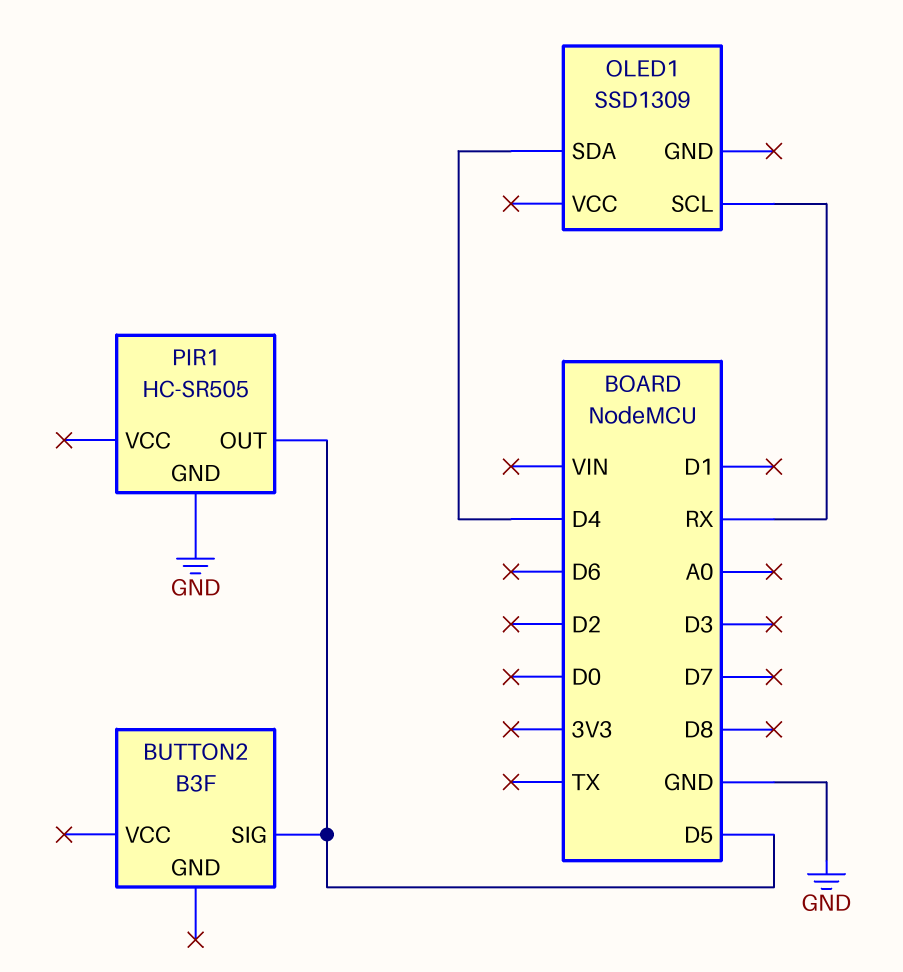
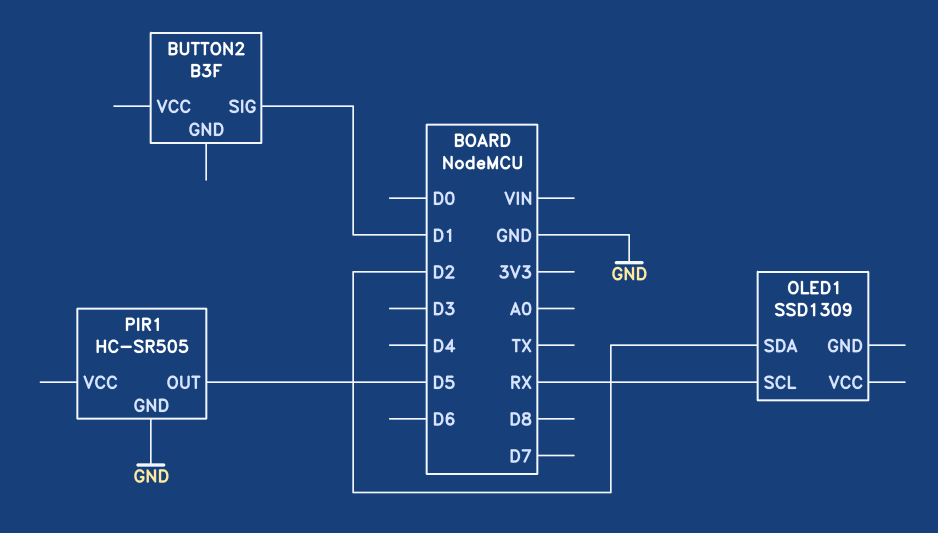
BUTTON2 pin SIG: D5 -> D1
OLED1 pin SDA: D4 -> D2

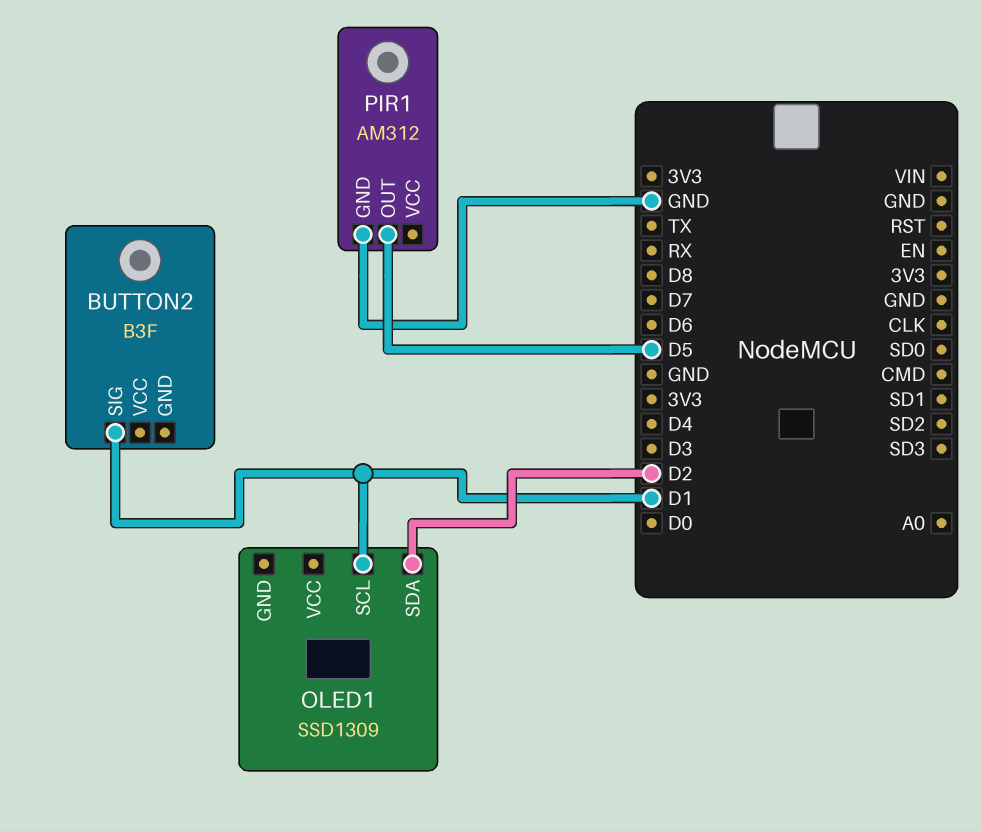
OLED1 pin SCL: RX -> D1
PIR1: HC-SR505 -> AM312

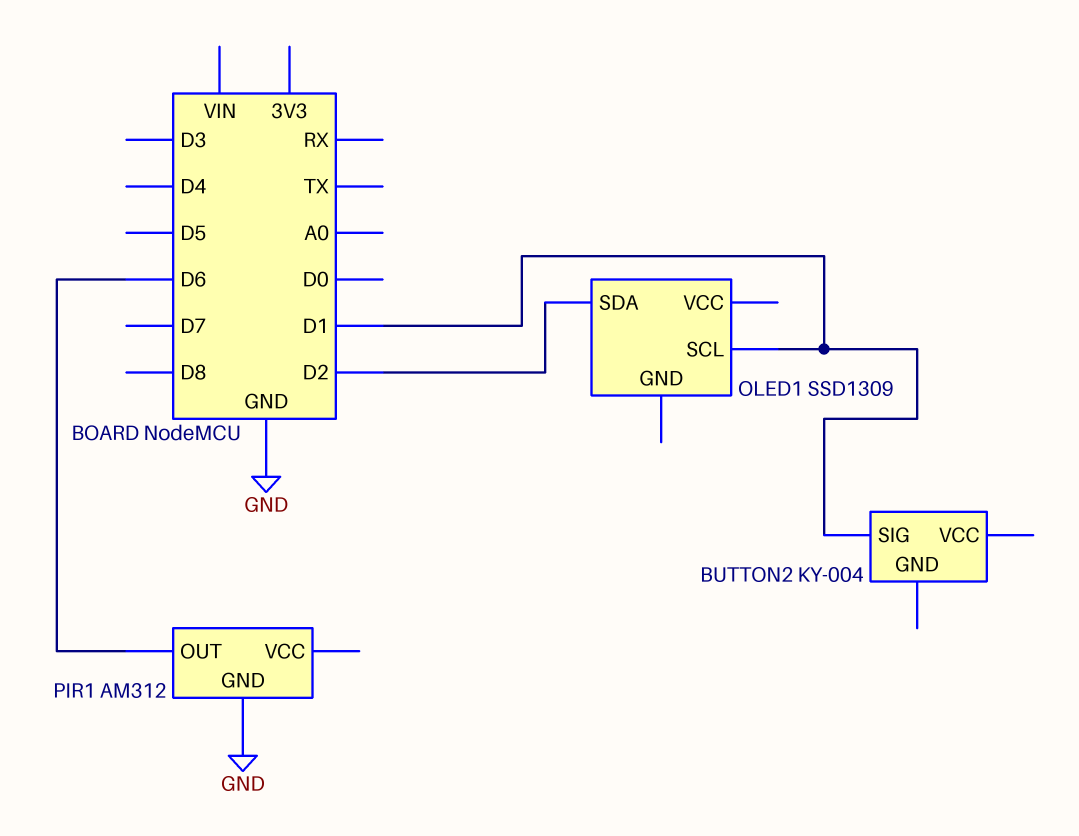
BUTTON2: B3F -> KY-004
PIR1 pin OUT: D5 -> D6

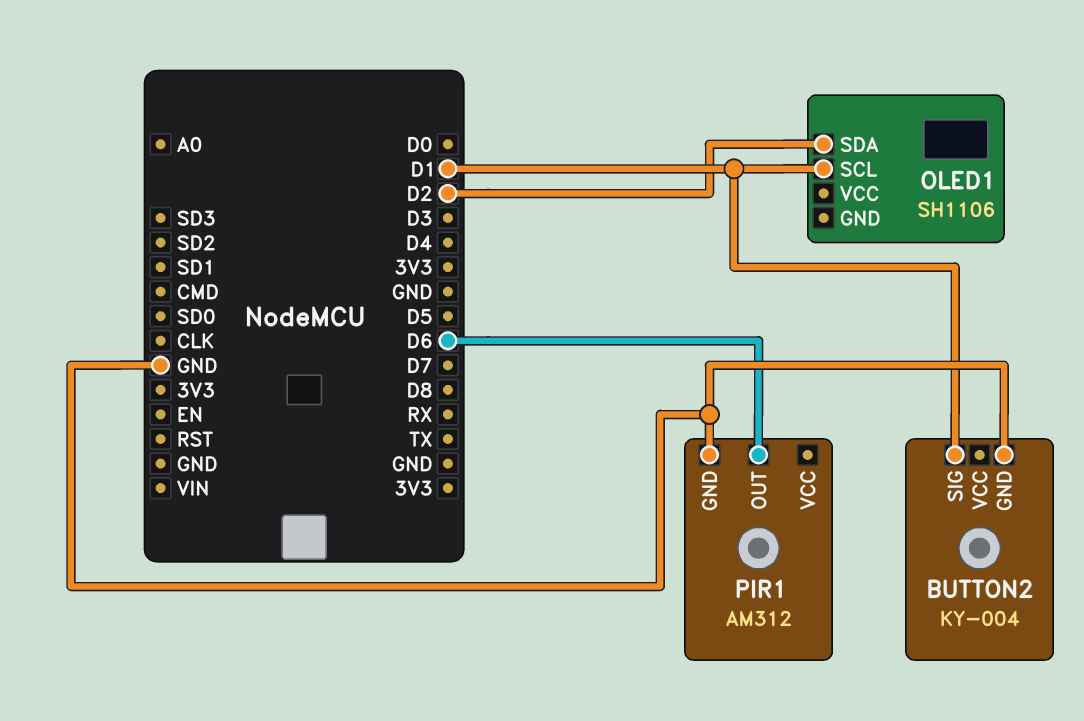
BUTTON2 pin GND: none -> GND
OLED1: SSD1309 -> SH1106

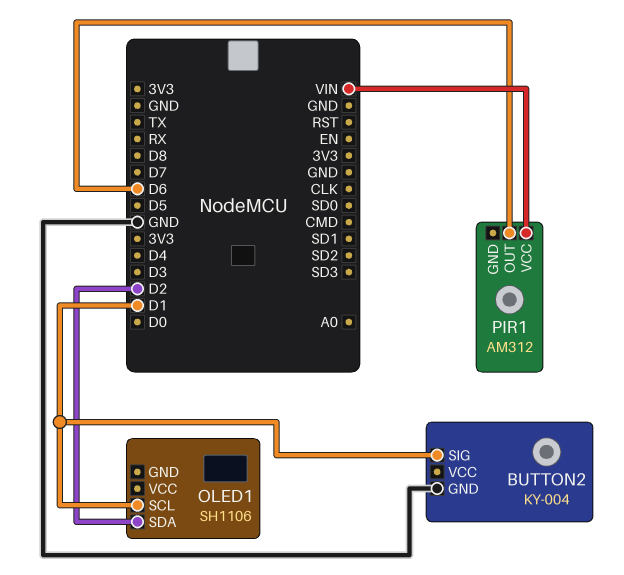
PIR1 pin GND: GND -> none
PIR1 pin VCC: none -> VIN

